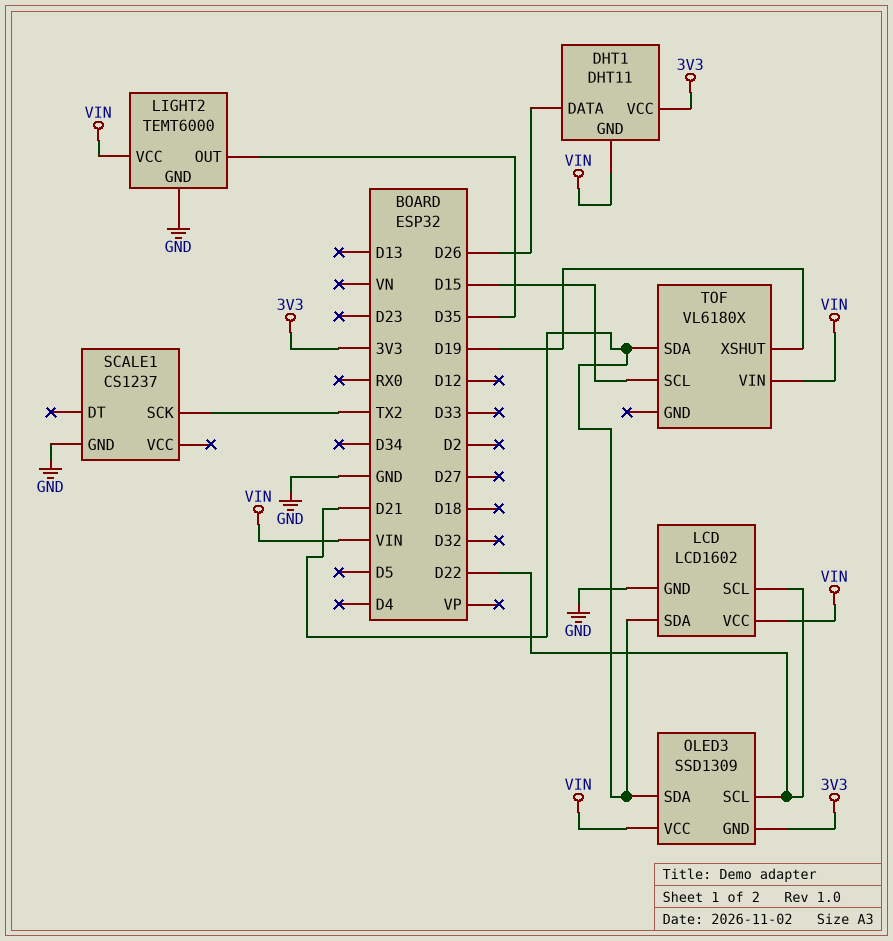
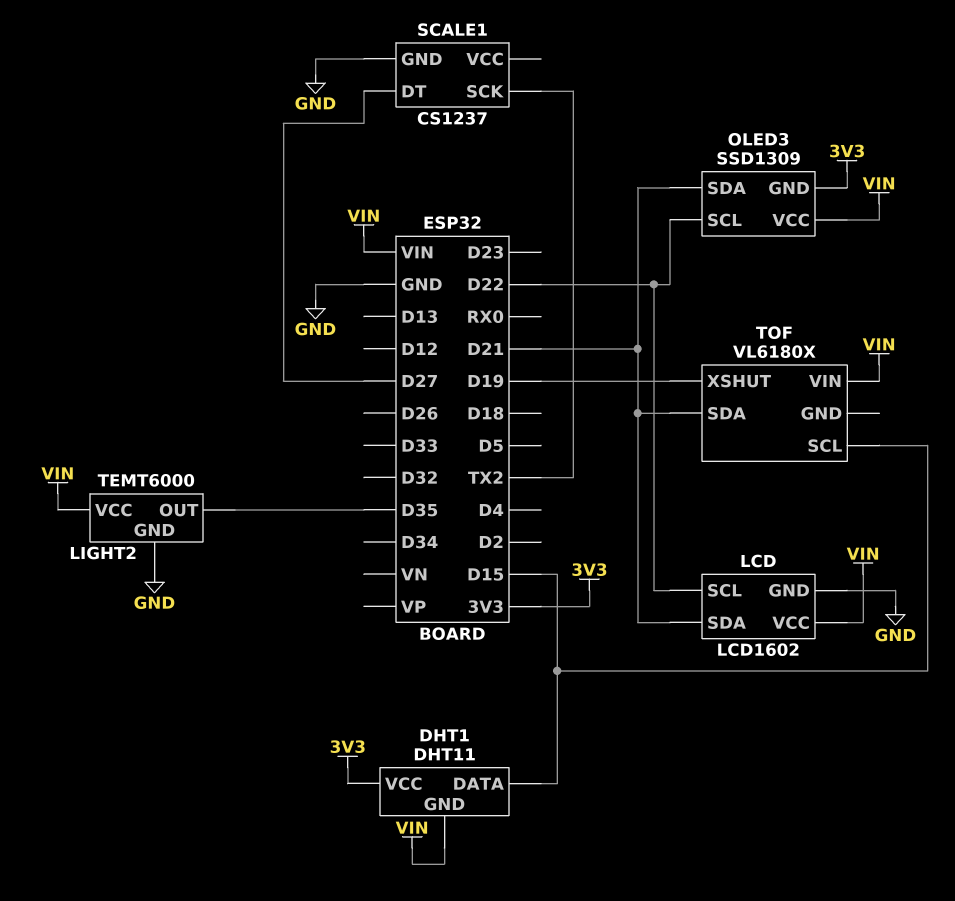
DHT1 pin DATA: D26 -> D15
SCALE1 pin DT: none -> D27

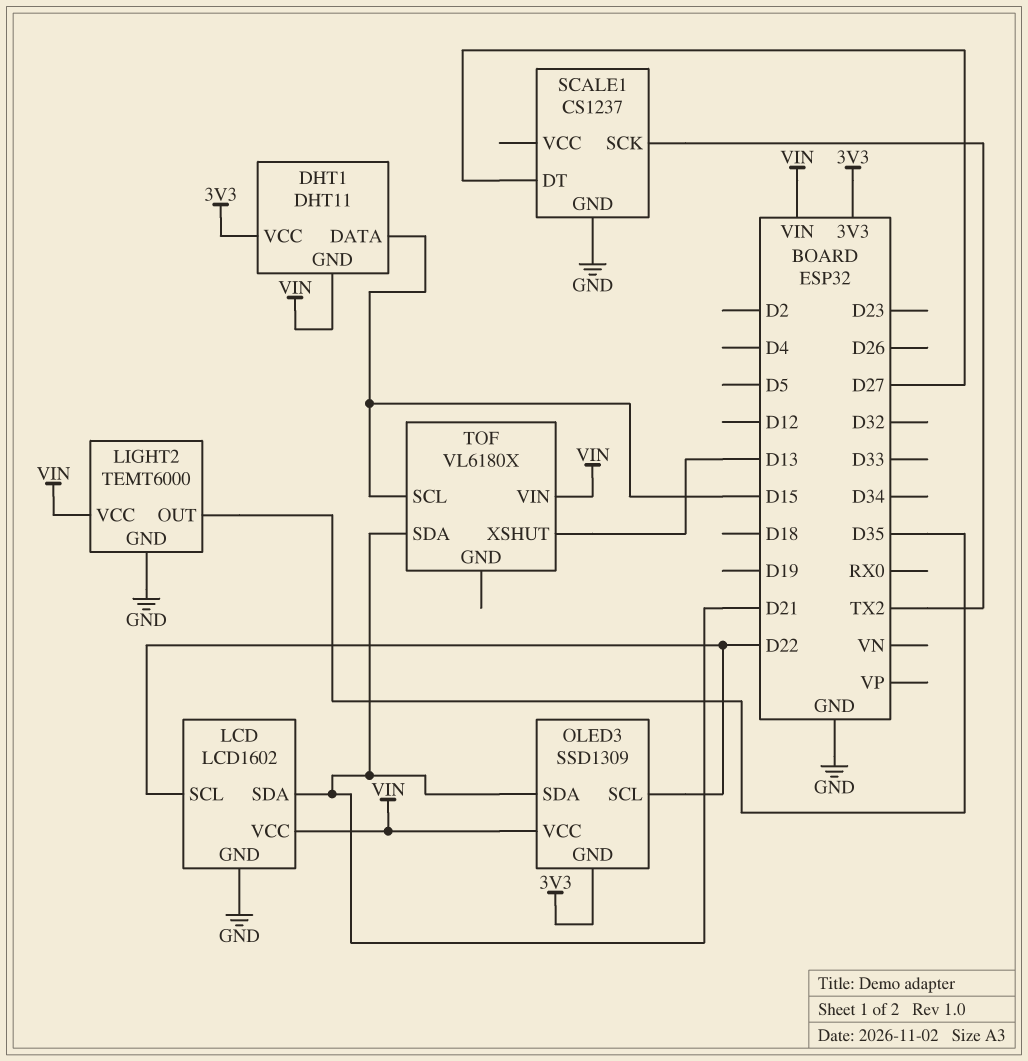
TOF pin XSHUT: D19 -> D13

